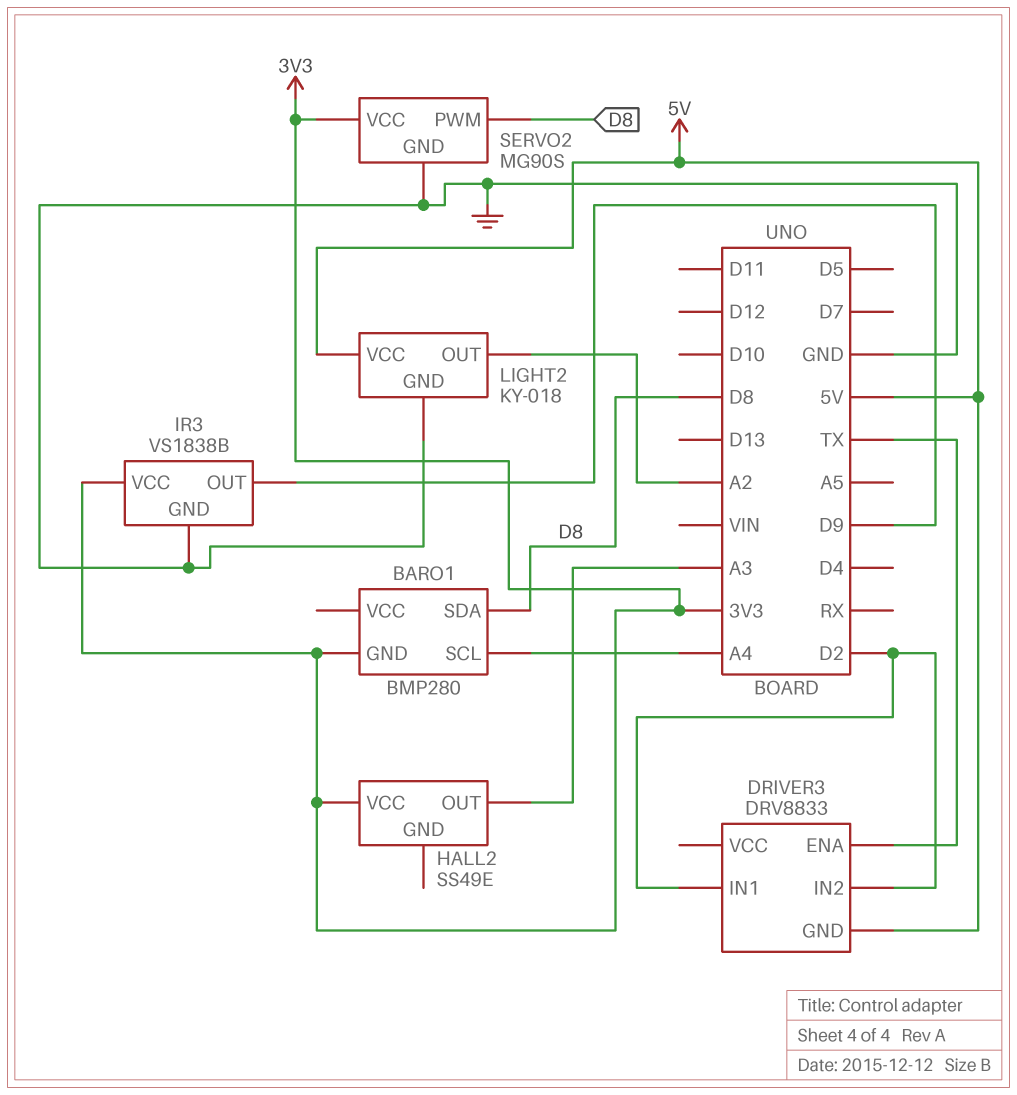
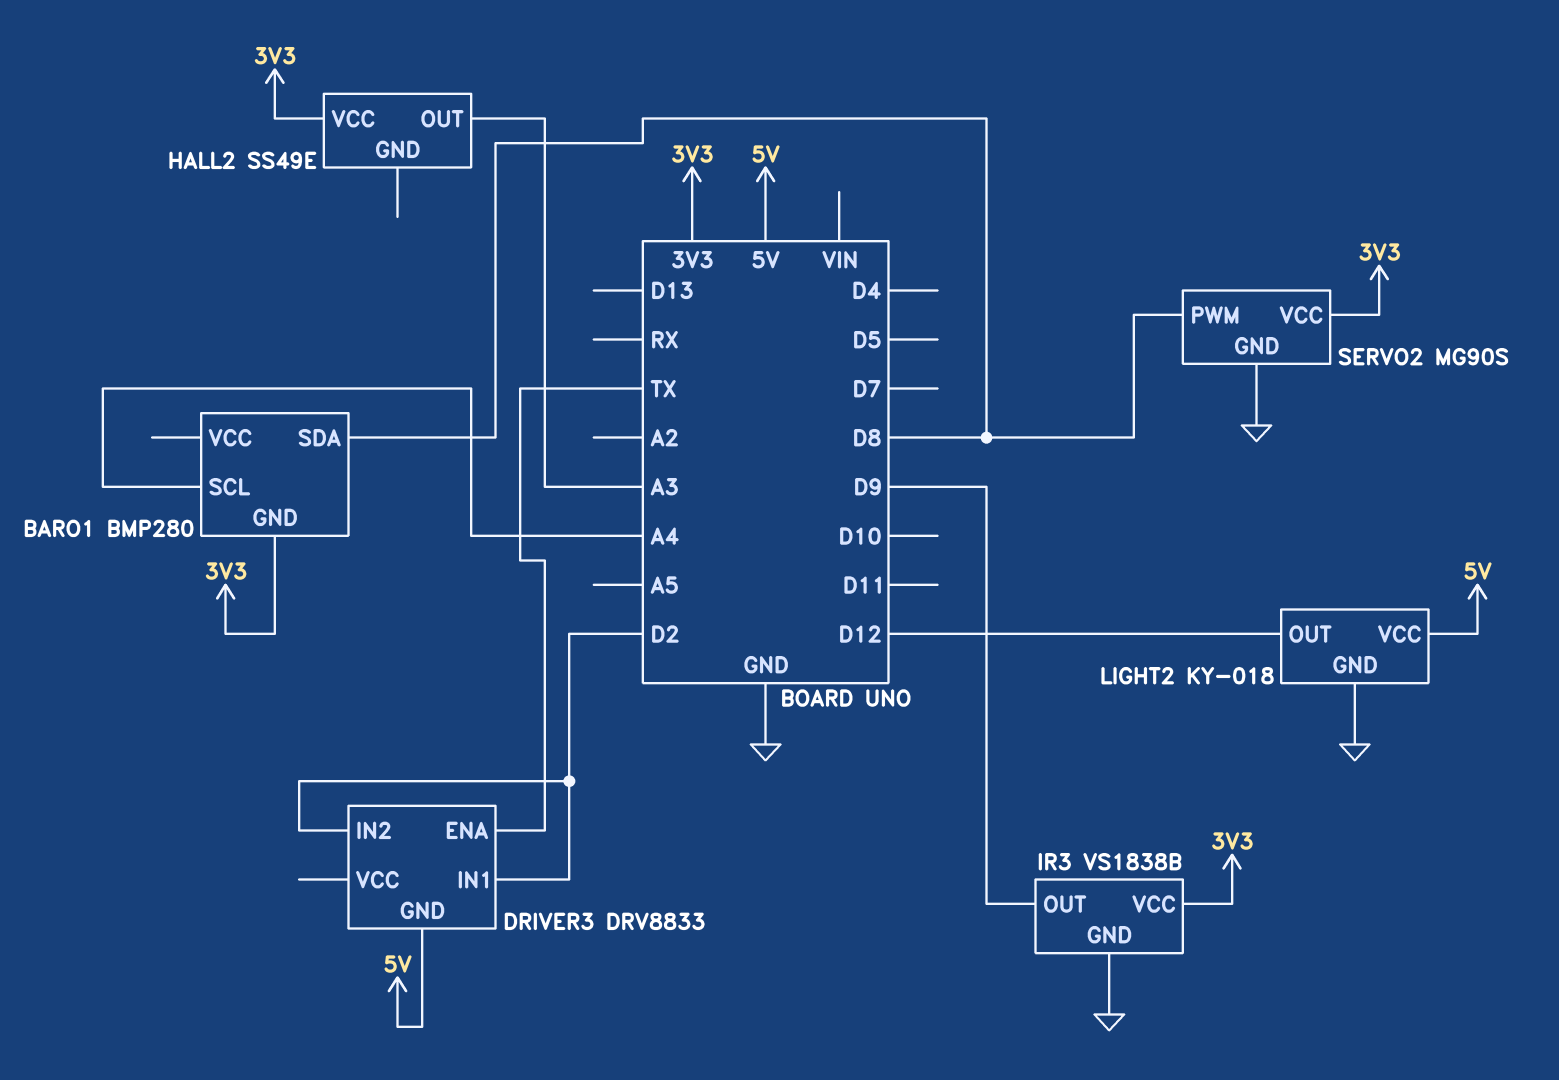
LIGHT2 pin OUT: A2 -> D12

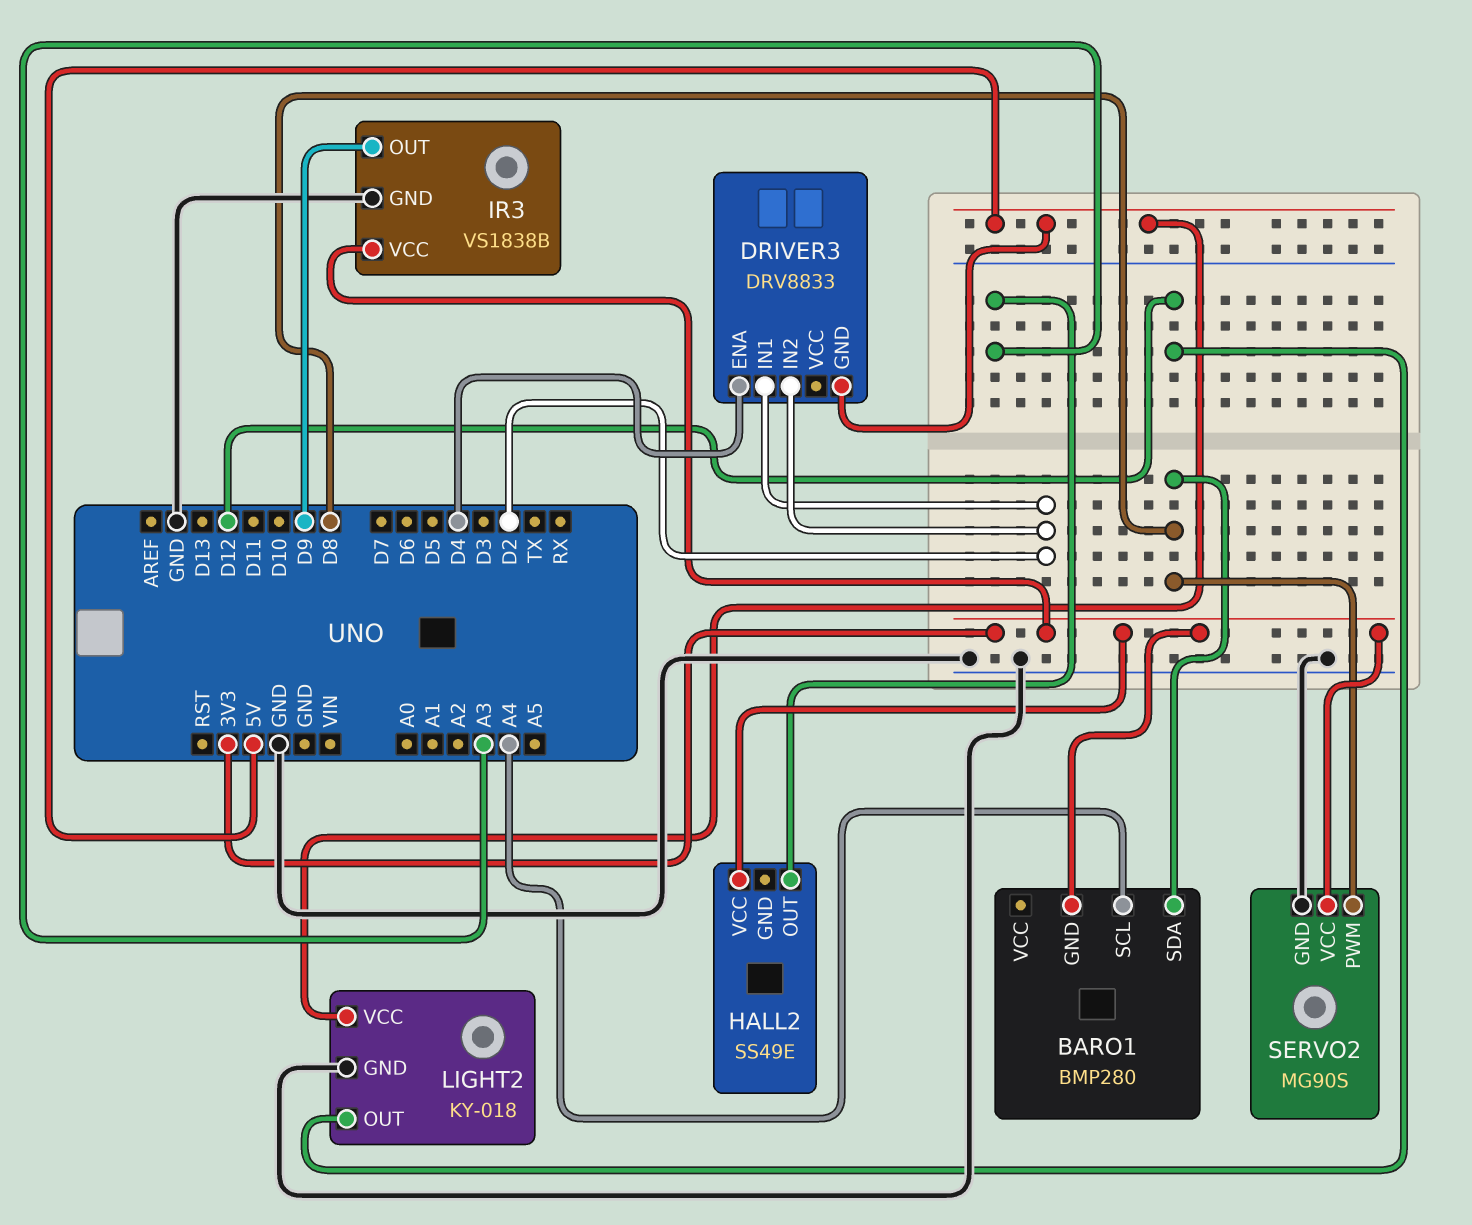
DRIVER3 pin ENA: TX -> D4

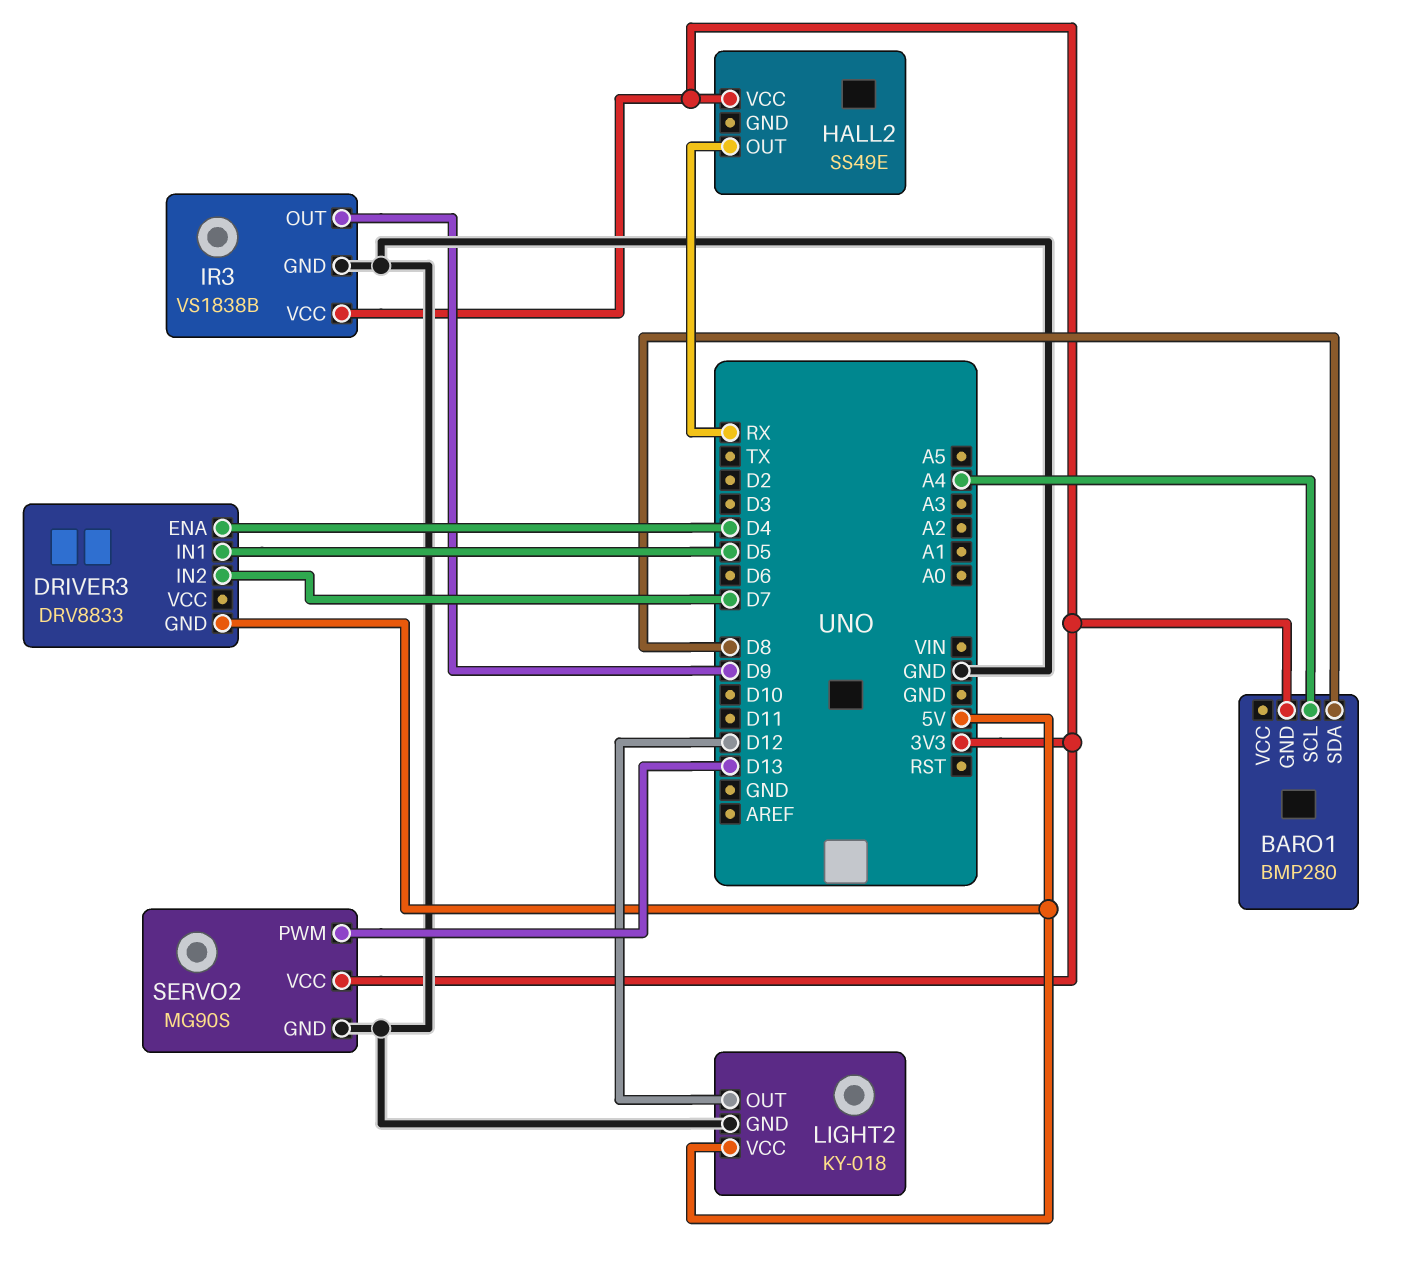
DRIVER3 pin IN1: D2 -> D5
DRIVER3 pin IN2: D2 -> D7
HALL2 pin OUT: A3 -> RX
SERVO2 pin PWM: D8 -> D13

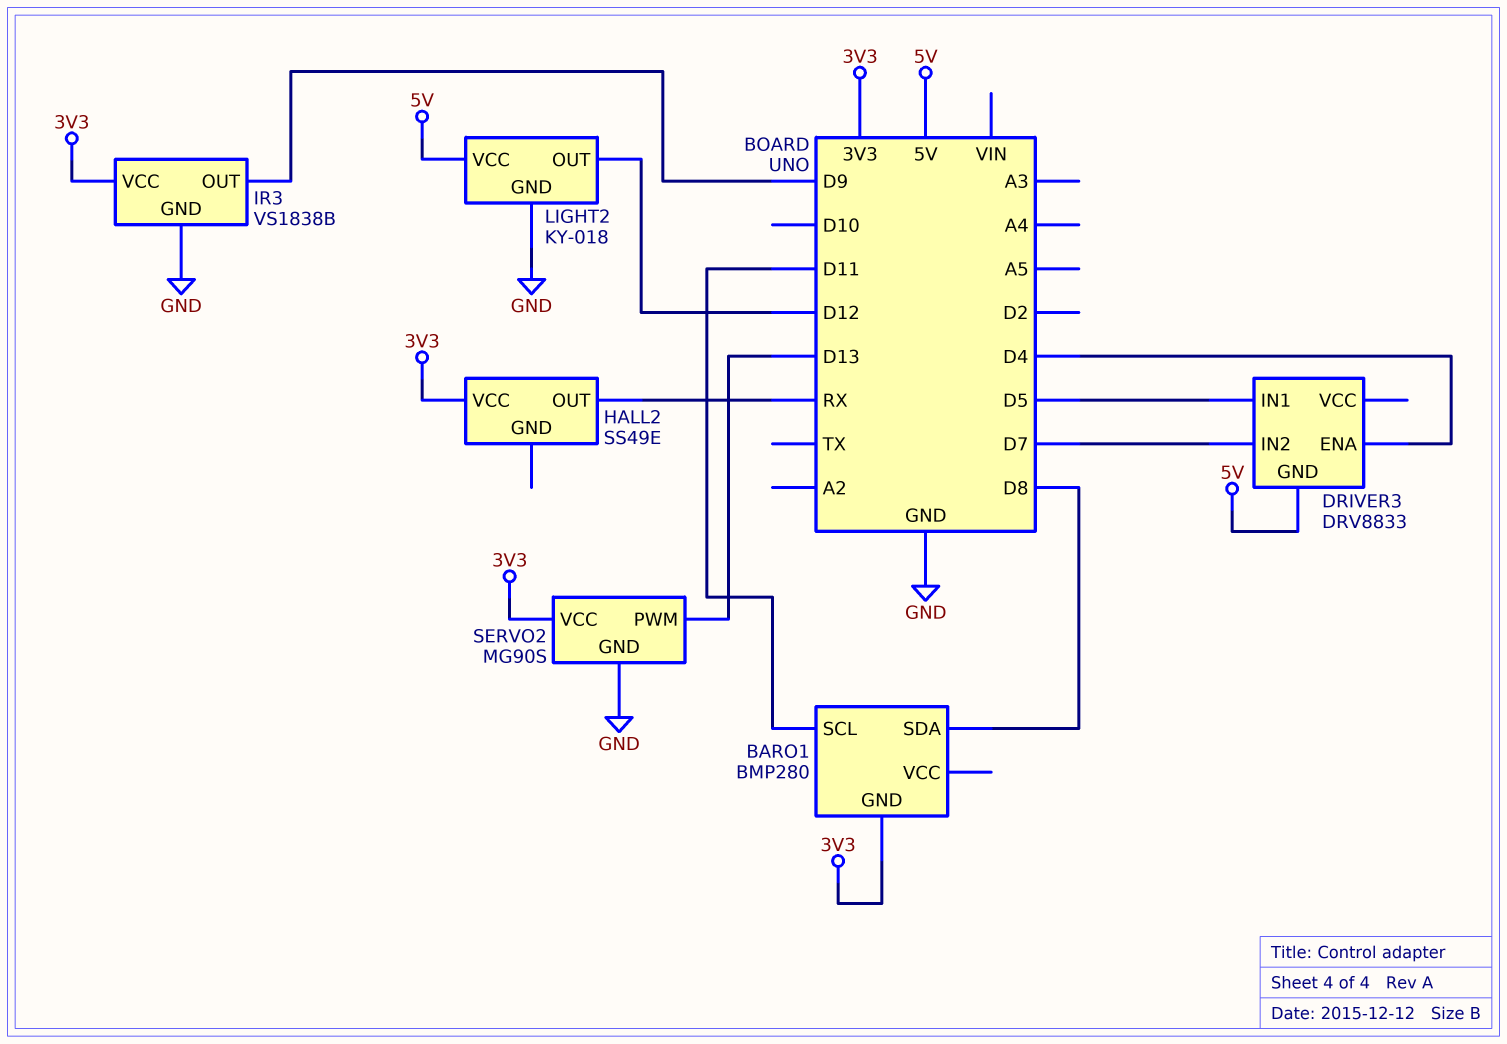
BARO1 pin SCL: A4 -> D11

